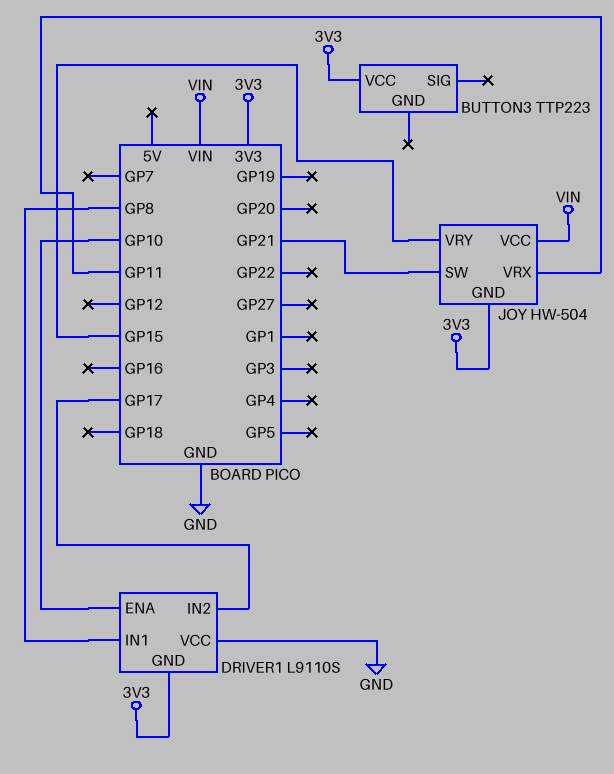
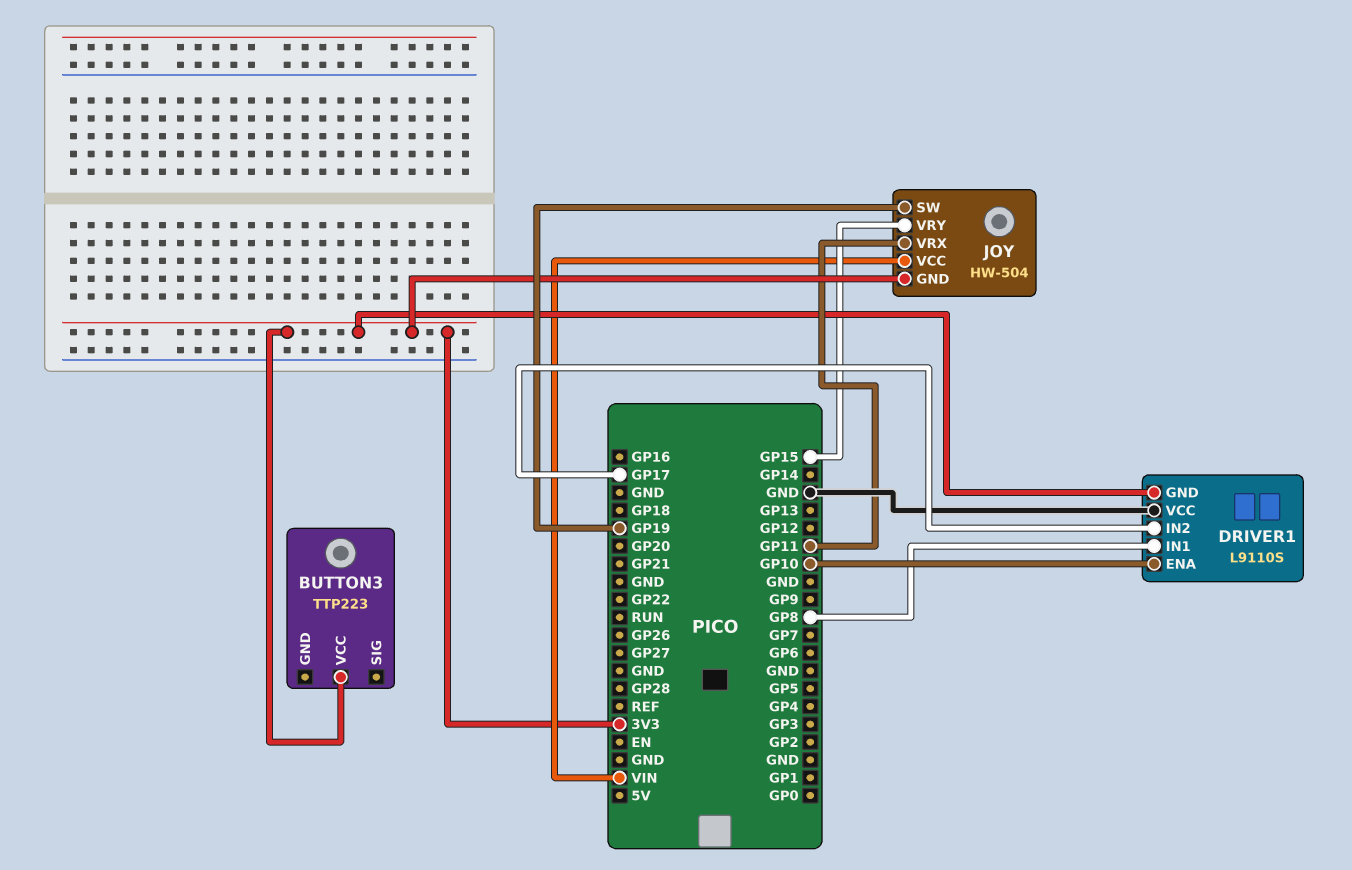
JOY pin SW: GP21 -> GP19

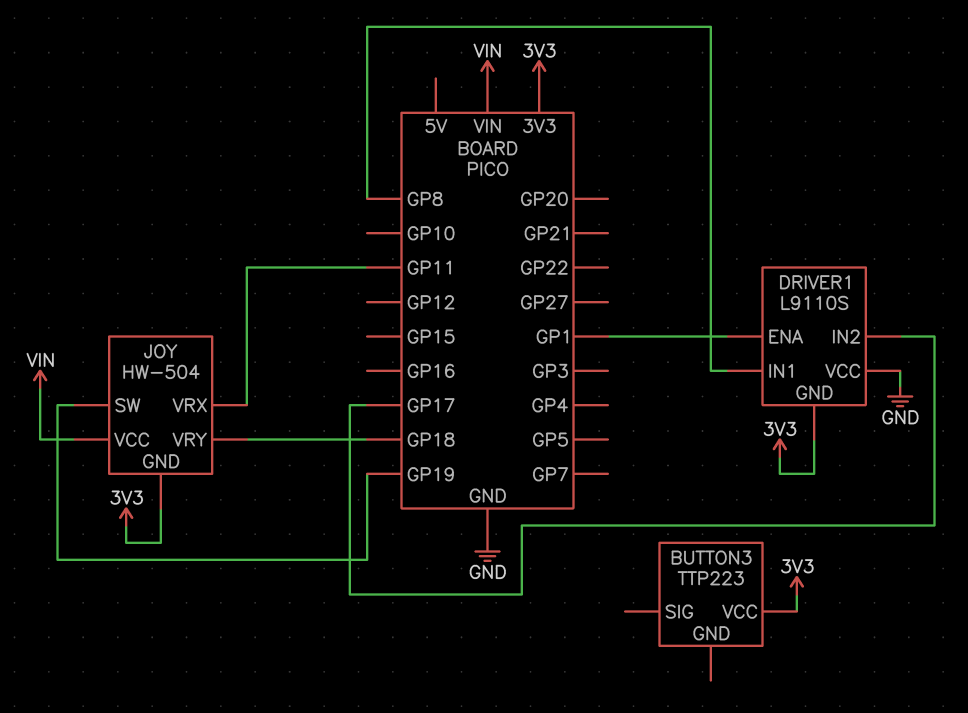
DRIVER1 pin ENA: GP10 -> GP1
JOY pin VRY: GP15 -> GP18

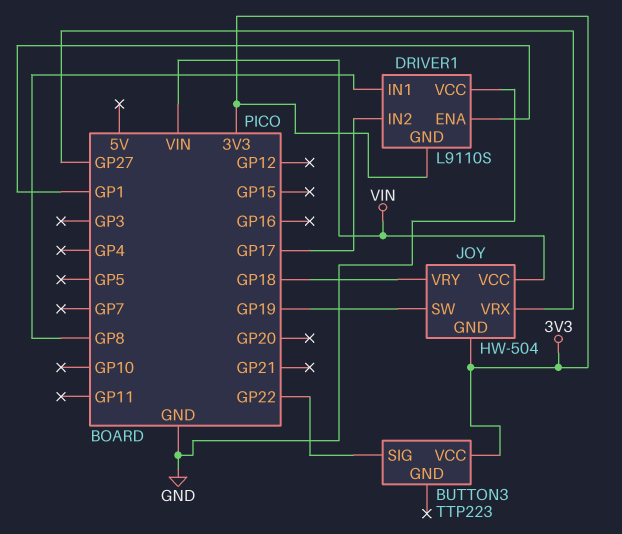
BUTTON3 pin SIG: none -> GP22
JOY pin VRX: GP11 -> GP27

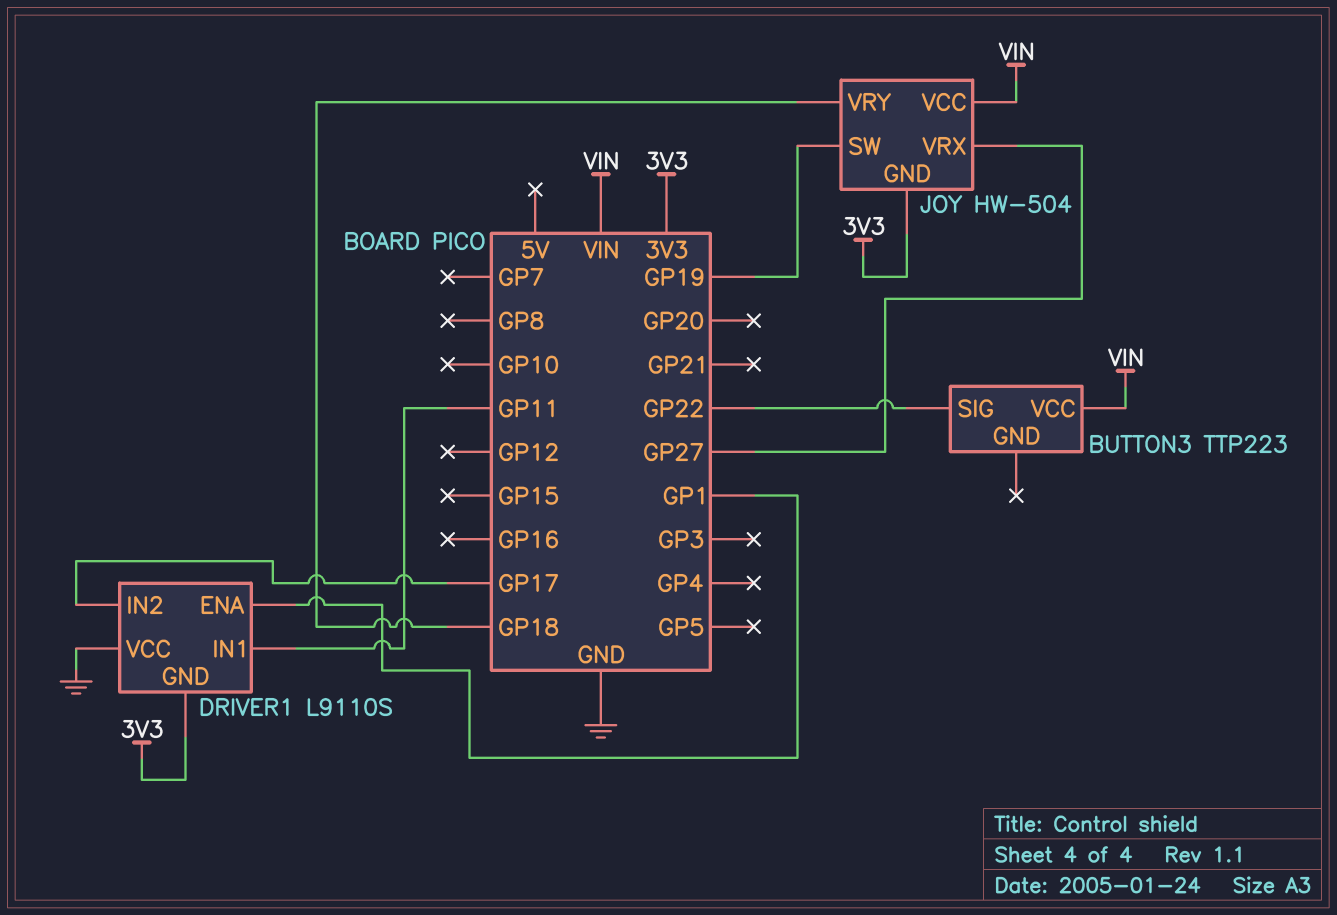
BUTTON3 pin VCC: 3V3 -> VIN
DRIVER1 pin IN1: GP8 -> GP11

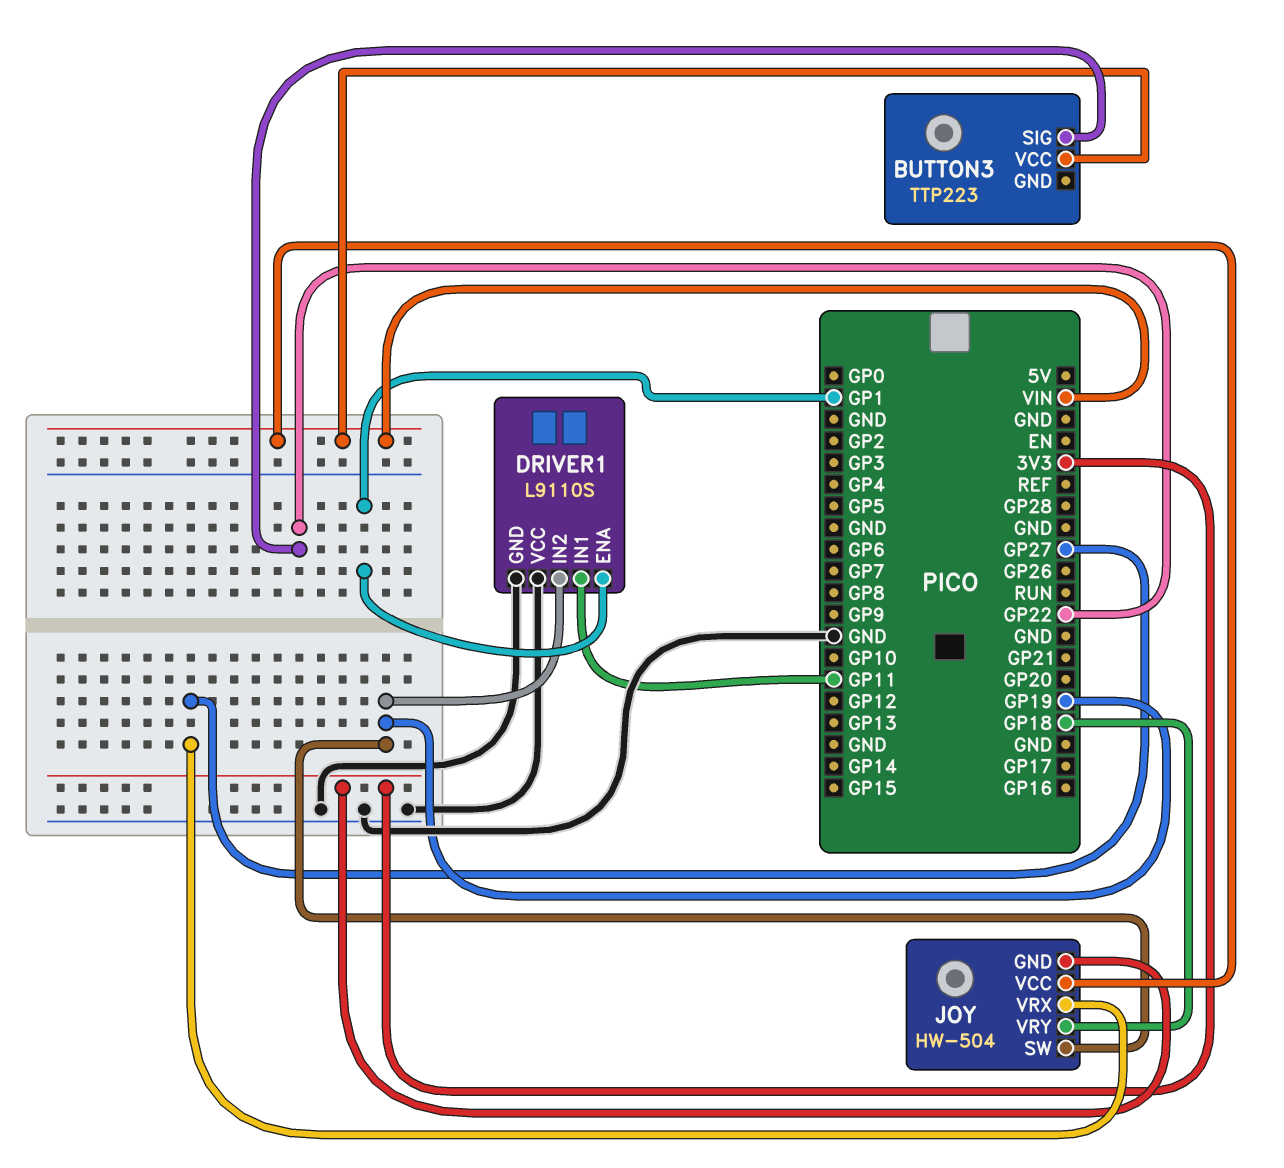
DRIVER1 pin GND: 3V3 -> GND
DRIVER1 pin IN2: GP17 -> GP19

